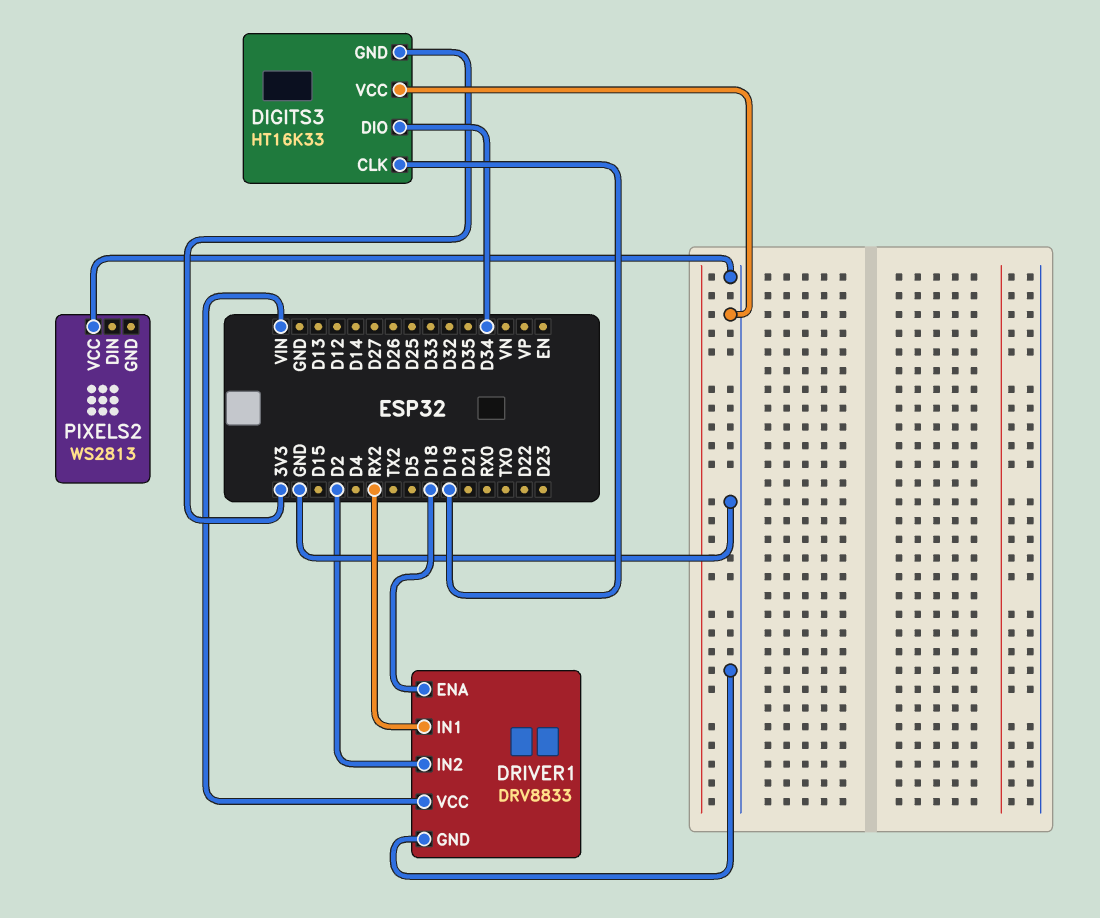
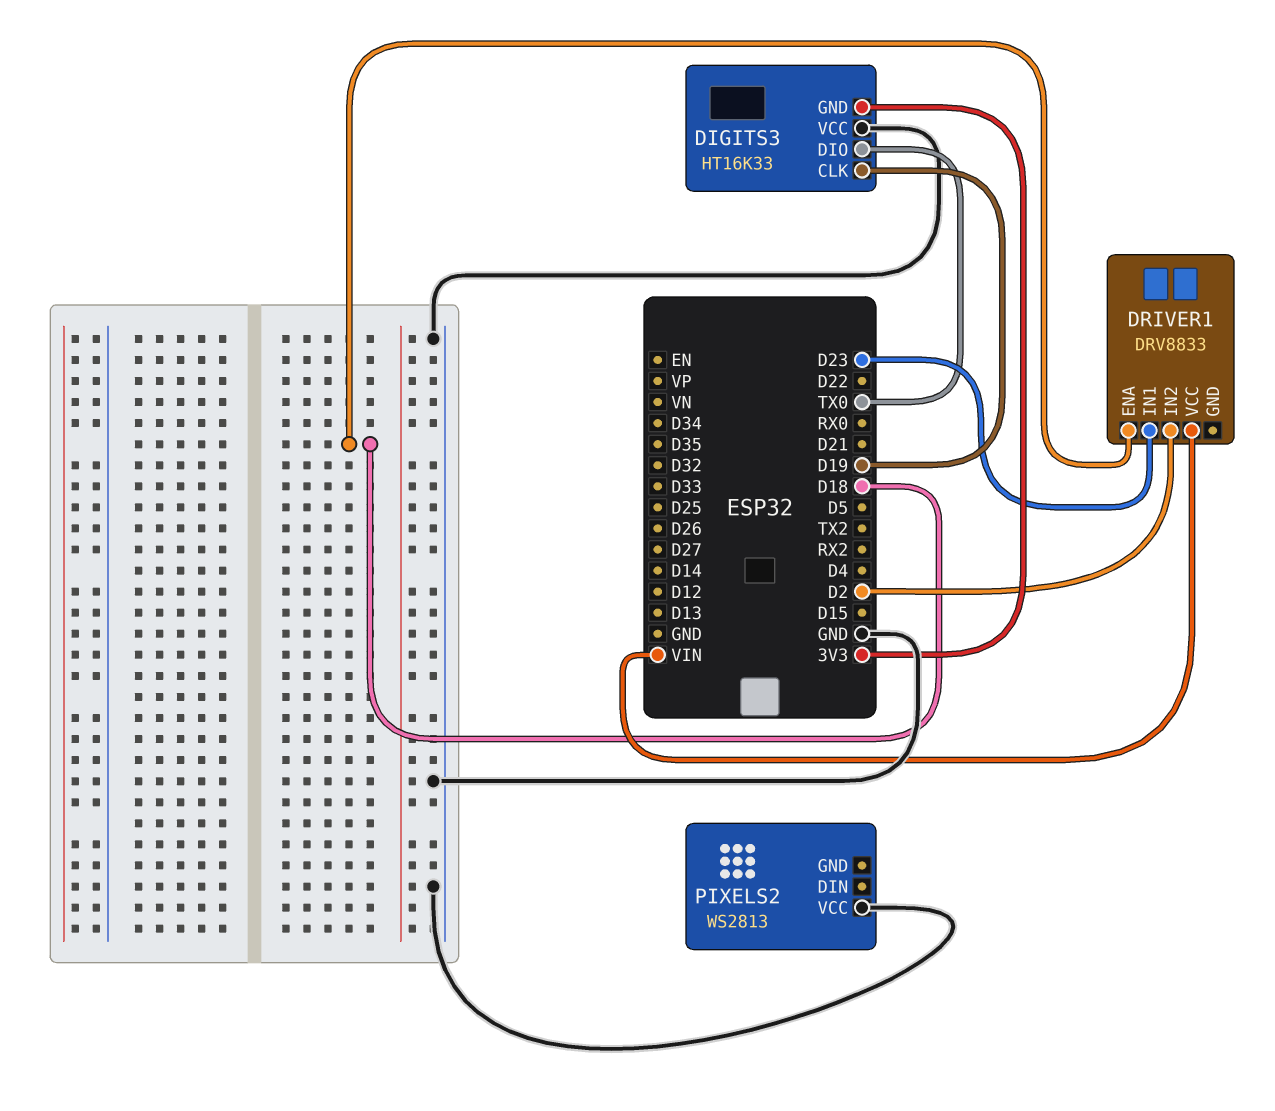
DIGITS3 pin DIO: D34 -> TX0
DRIVER1 pin GND: GND -> none
DRIVER1 pin IN1: RX2 -> D23

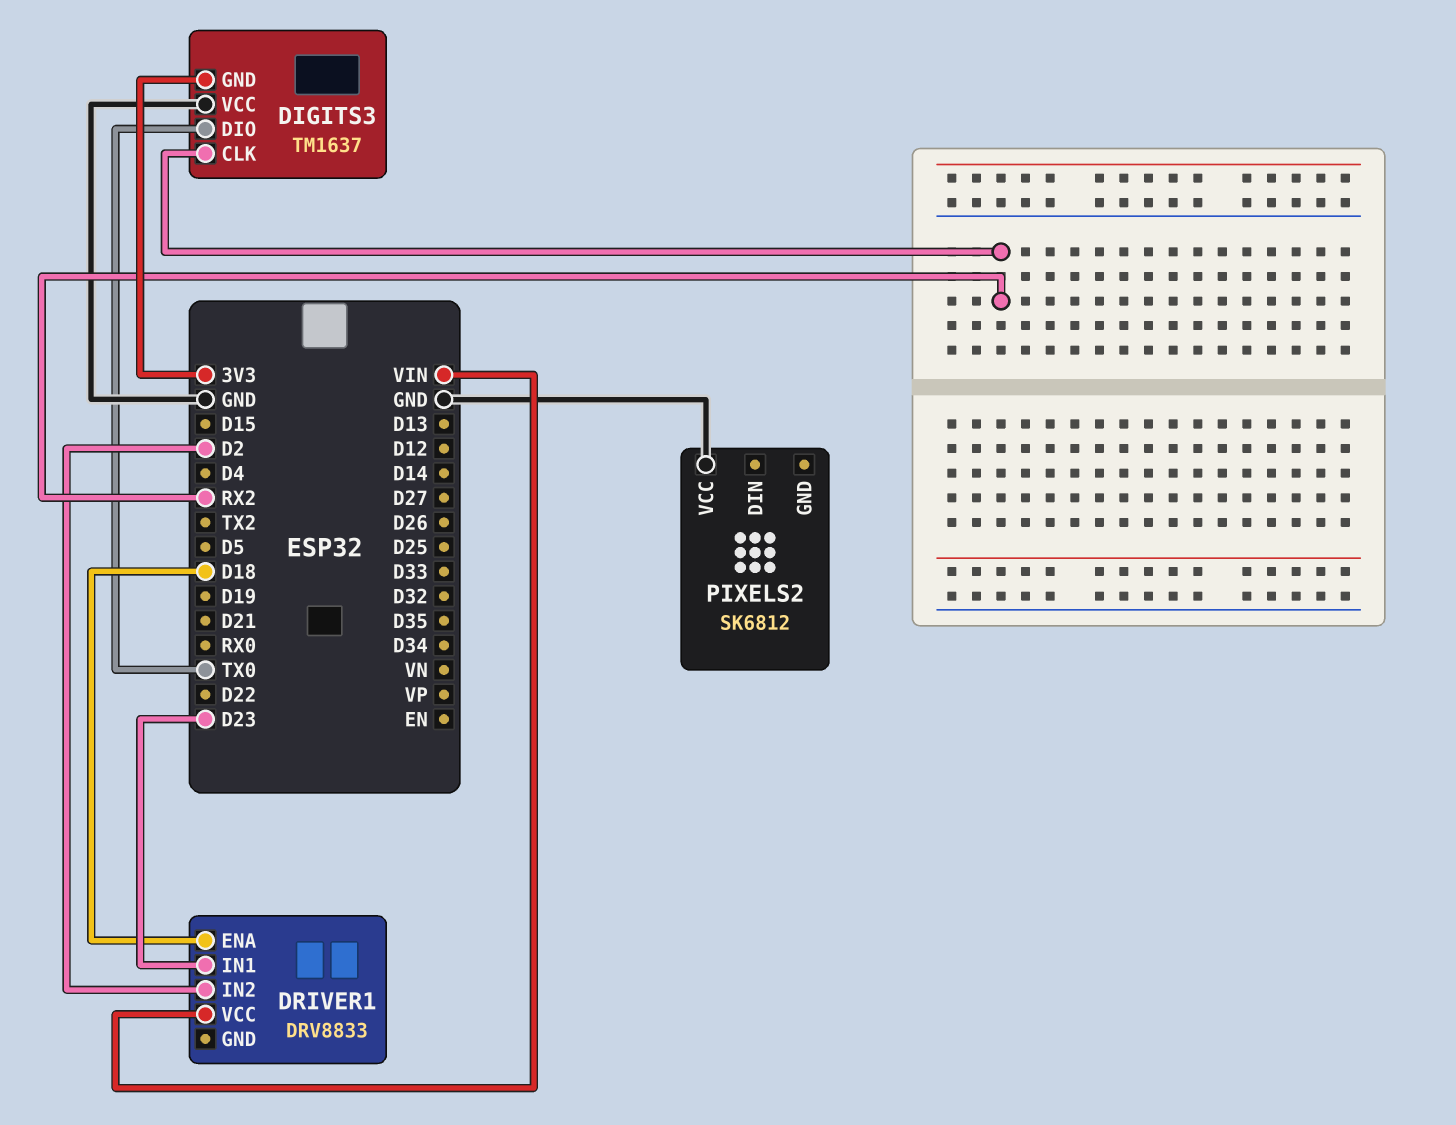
DIGITS3: HT16K33 -> TM1637
DIGITS3 pin CLK: D19 -> RX2
PIXELS2: WS2813 -> SK6812

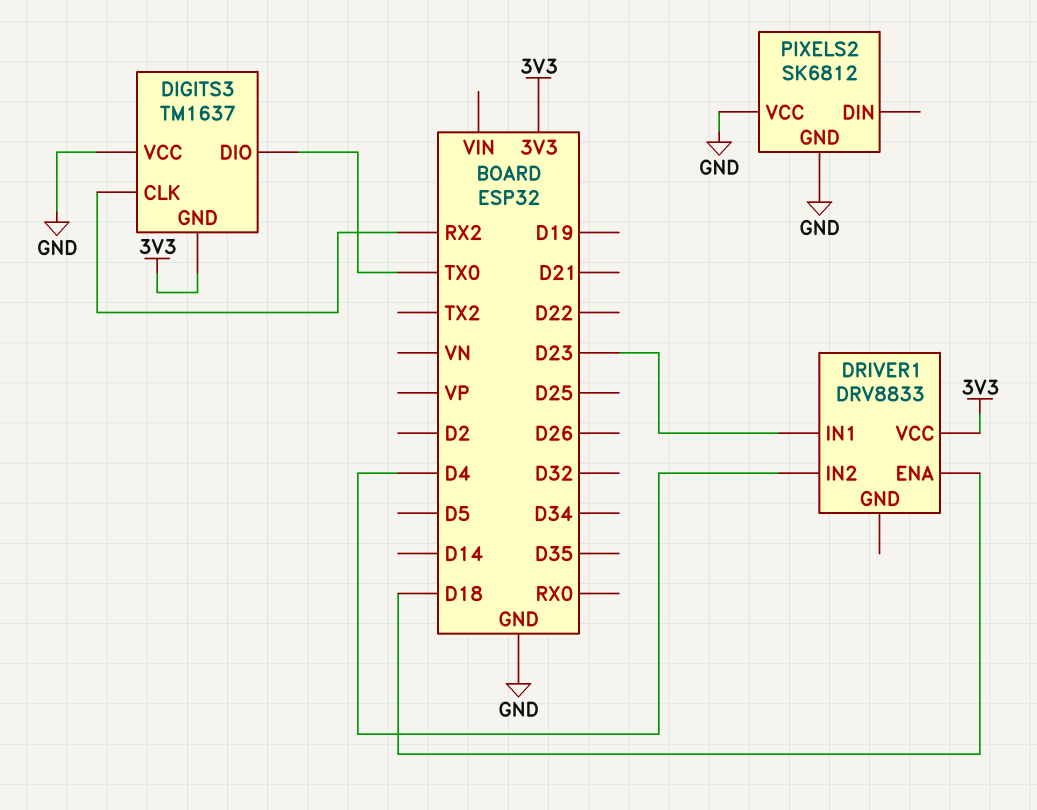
DRIVER1 pin IN2: D2 -> D4
DRIVER1 pin VCC: VIN -> 3V3
PIXELS2 pin GND: none -> GND

